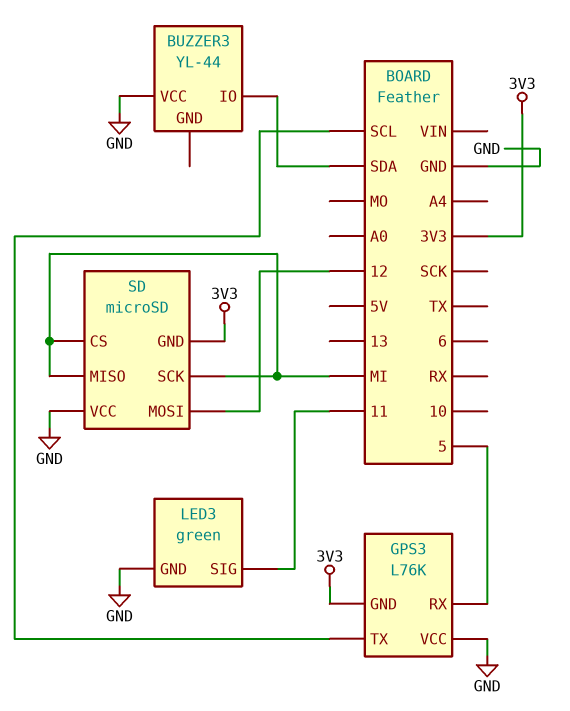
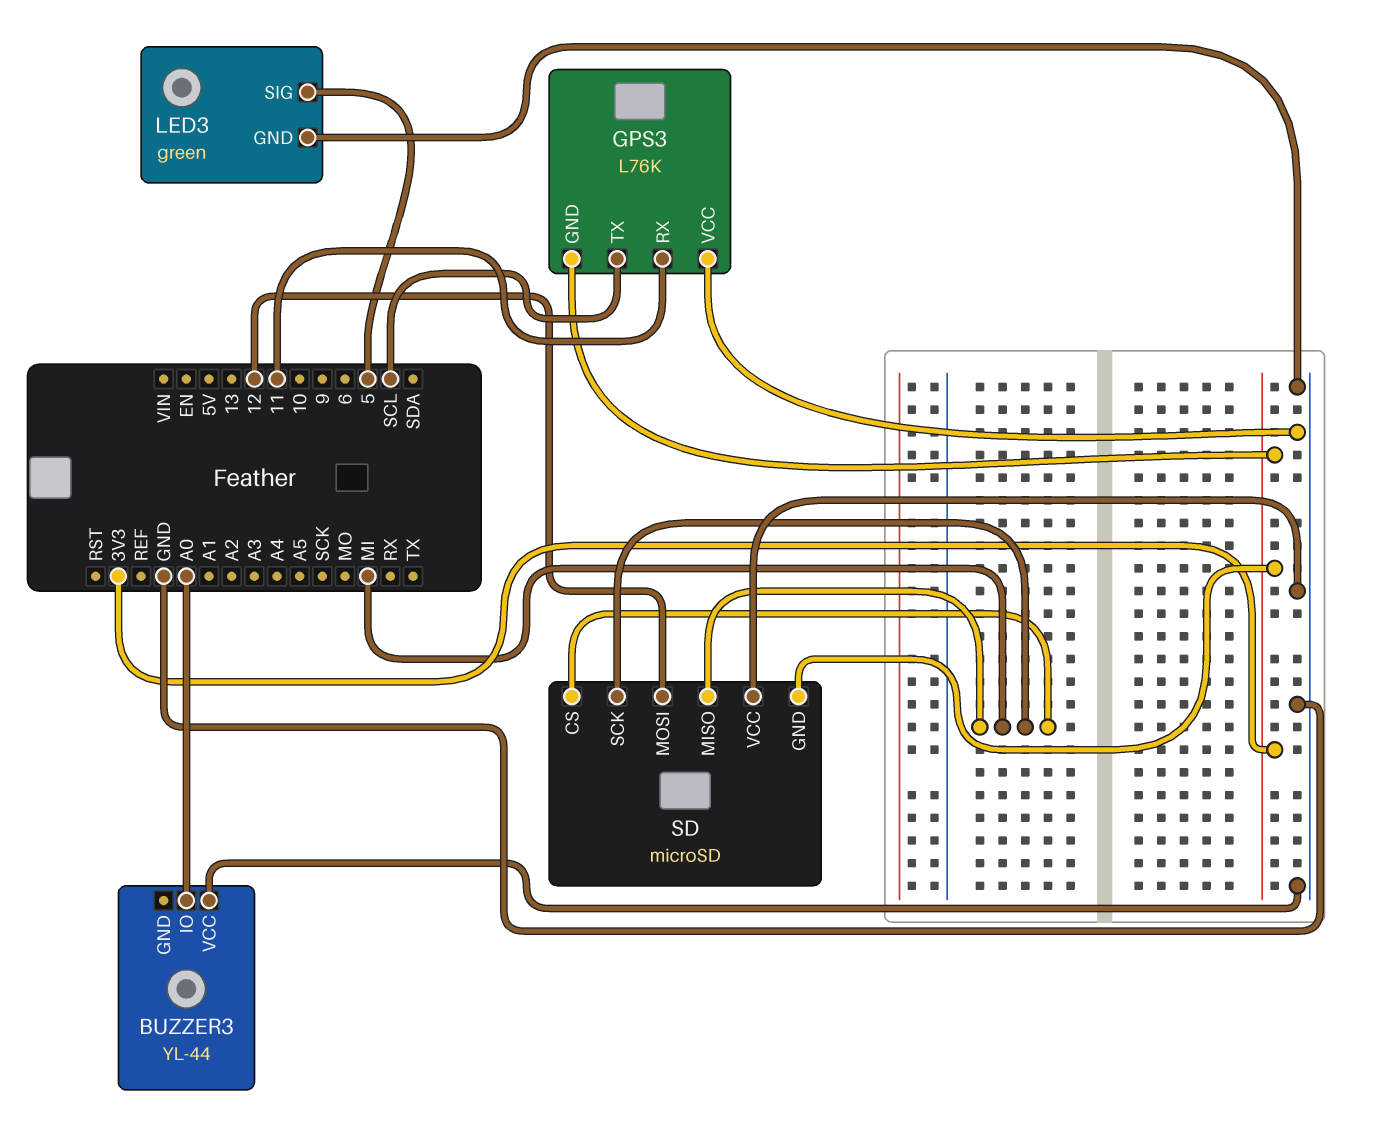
BUZZER3 pin IO: SDA -> A0
GPS3 pin RX: 5 -> 11
LED3 pin SIG: 11 -> 5

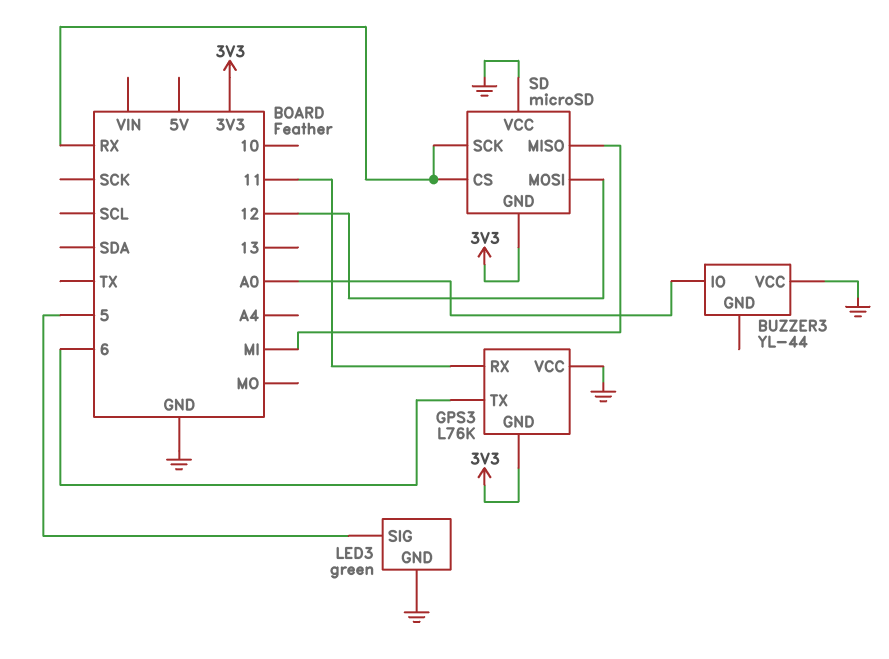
GPS3 pin TX: SCL -> 6
SD pin CS: MI -> RX
SD pin SCK: MI -> RX

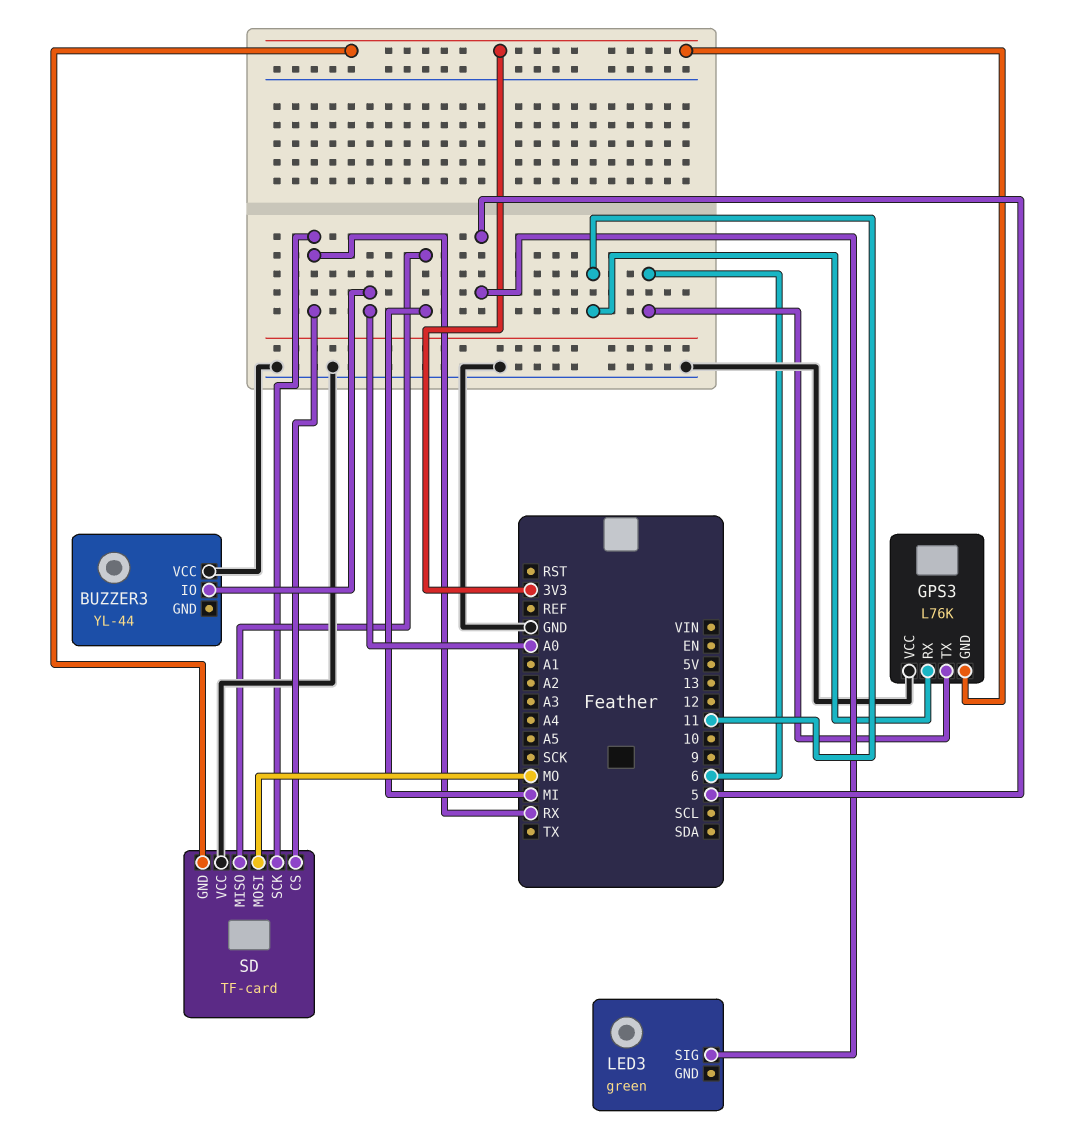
LED3 pin GND: GND -> none
SD: microSD -> TF-card
SD pin MOSI: 12 -> MO

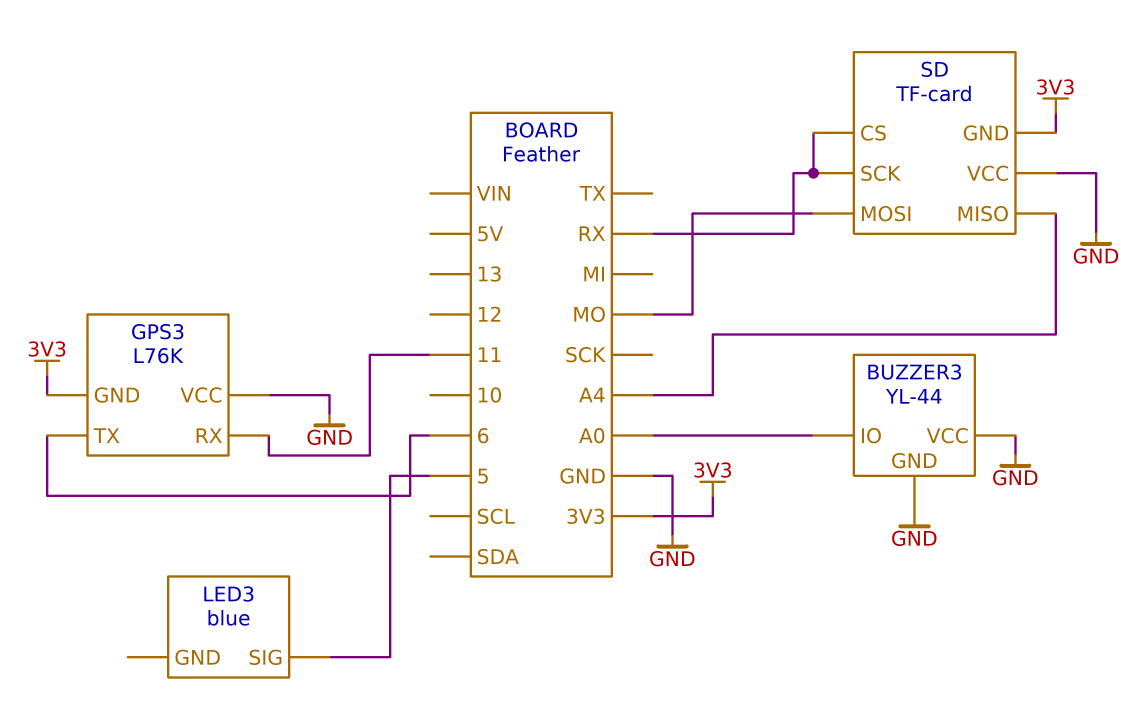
BUZZER3 pin GND: none -> GND
LED3: green -> blue
SD pin MISO: MI -> A4

